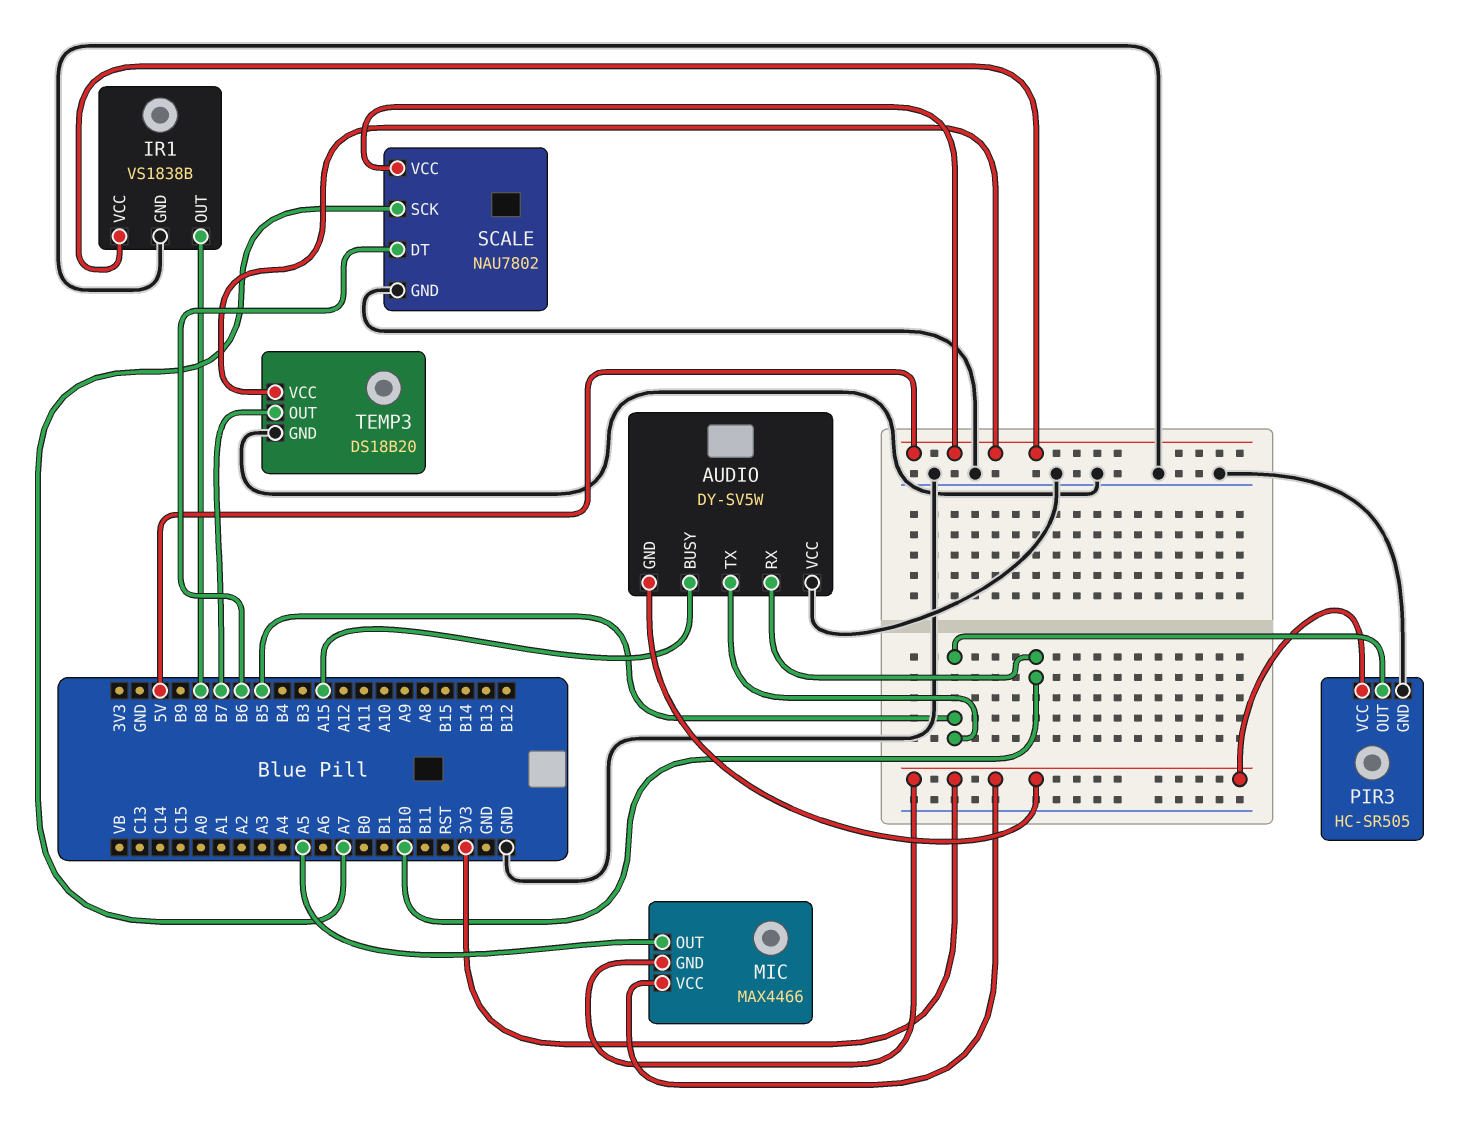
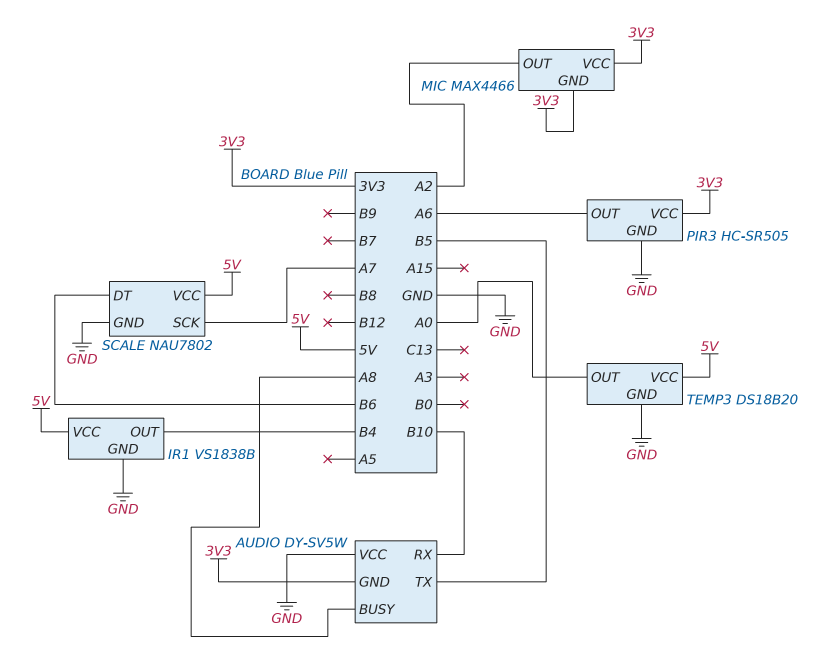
AUDIO pin BUSY: A15 -> A8
IR1 pin OUT: B8 -> B4
MIC pin OUT: A5 -> A2
PIR3 pin OUT: B5 -> A6
TEMP3 pin OUT: B7 -> A0

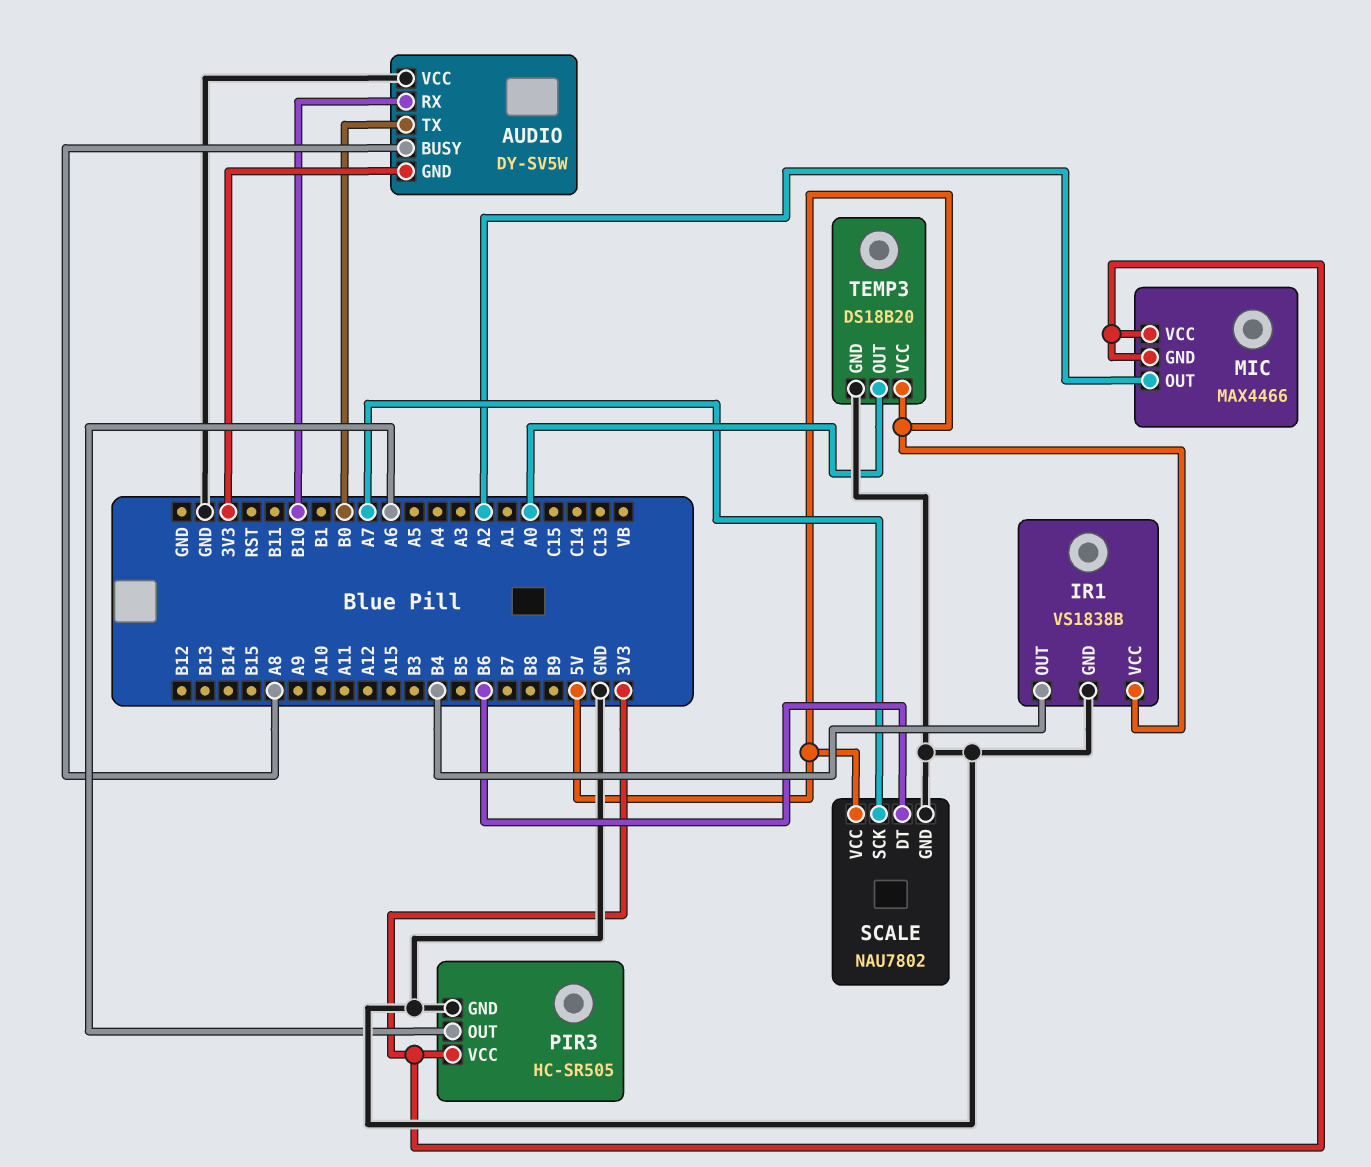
AUDIO pin TX: B5 -> B0

